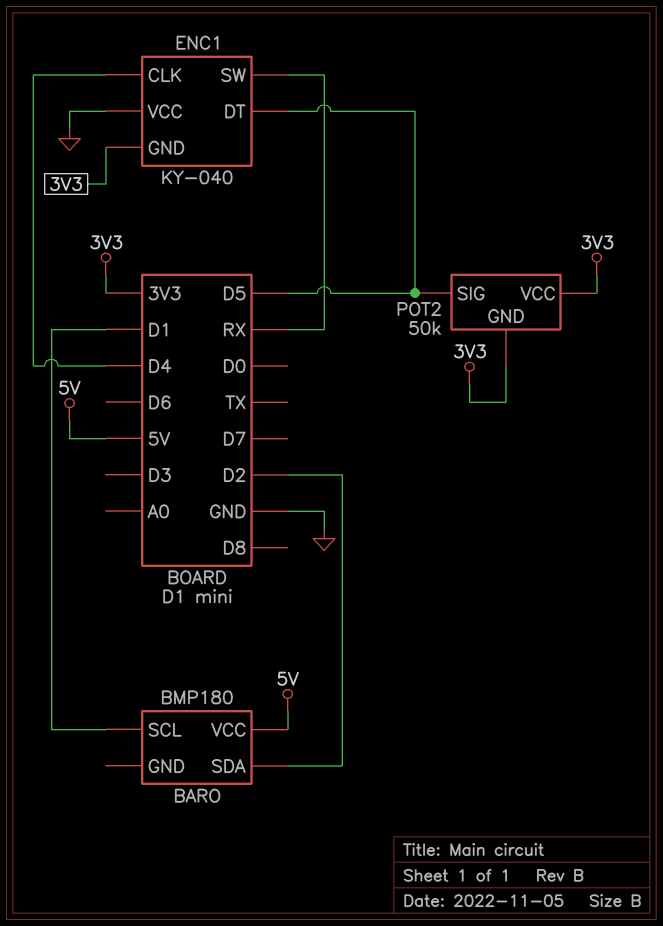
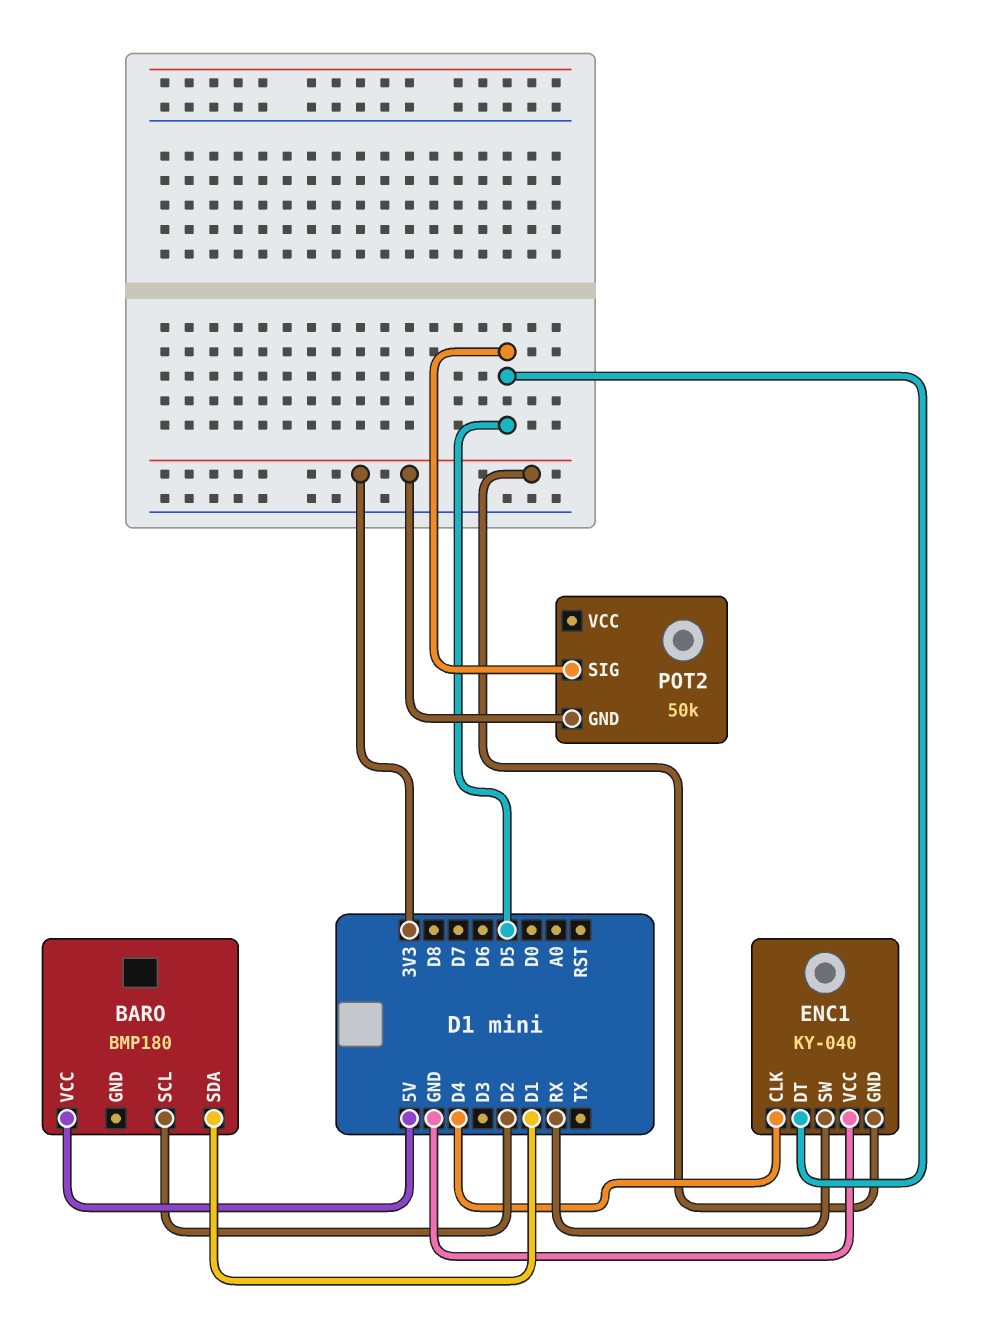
BARO pin SCL: D1 -> D2
BARO pin SDA: D2 -> D1
POT2 pin VCC: 3V3 -> none

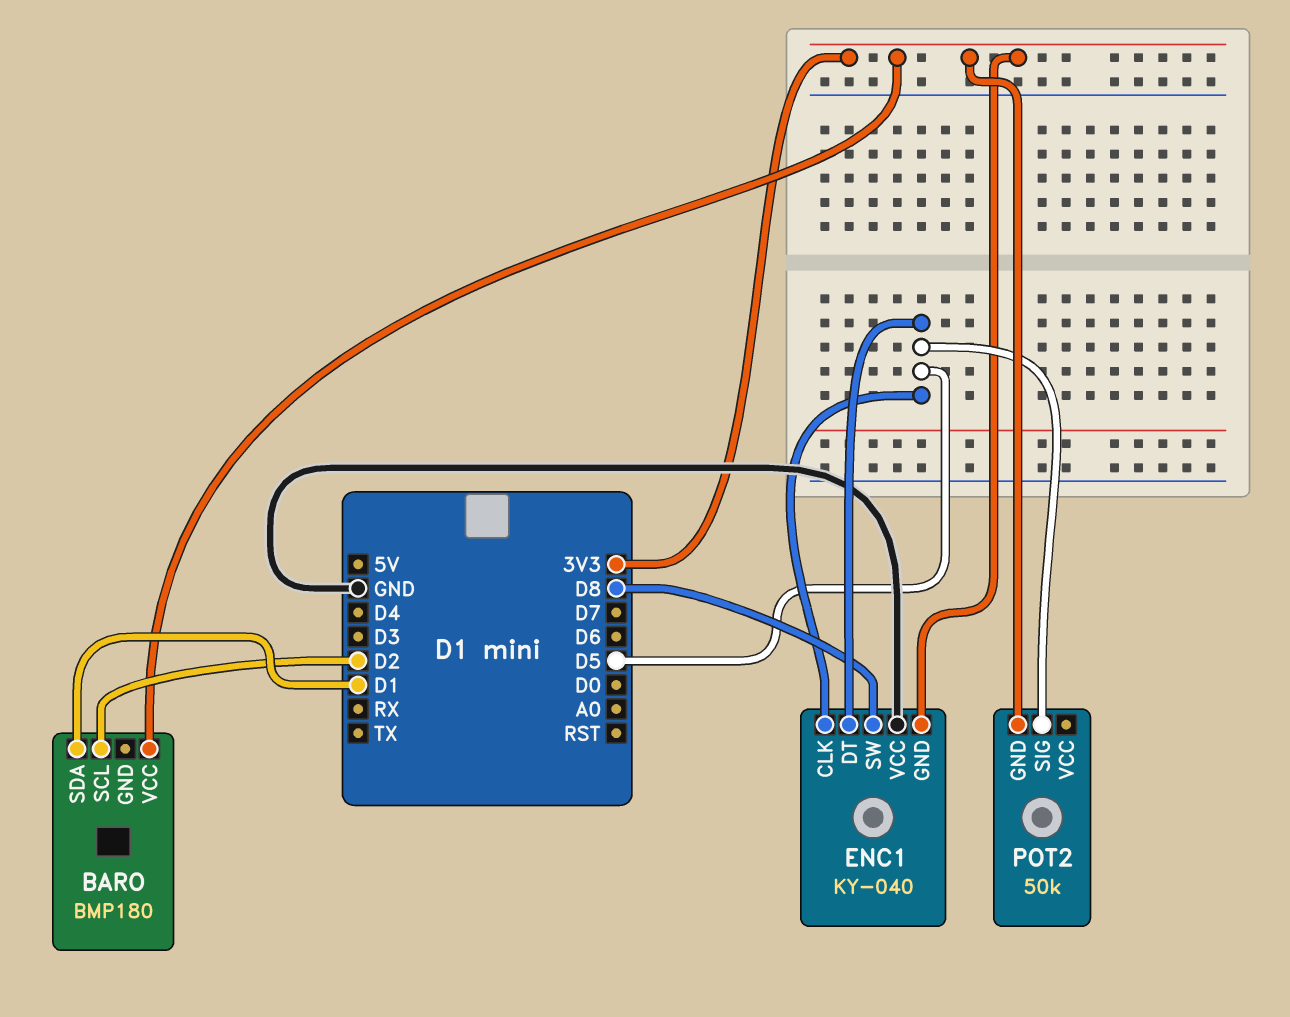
BARO pin VCC: 5V -> 3V3
ENC1 pin CLK: D4 -> D5
ENC1 pin SW: RX -> D8

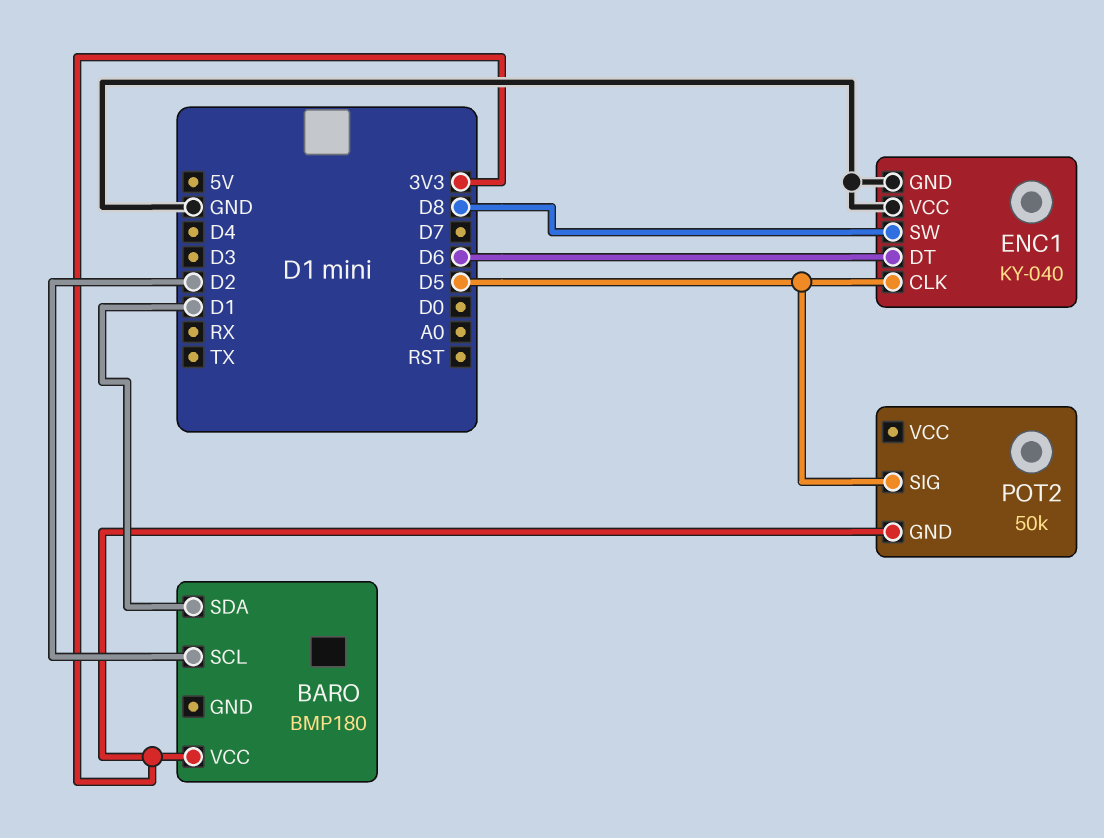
ENC1 pin DT: D5 -> D6
ENC1 pin GND: 3V3 -> GND

